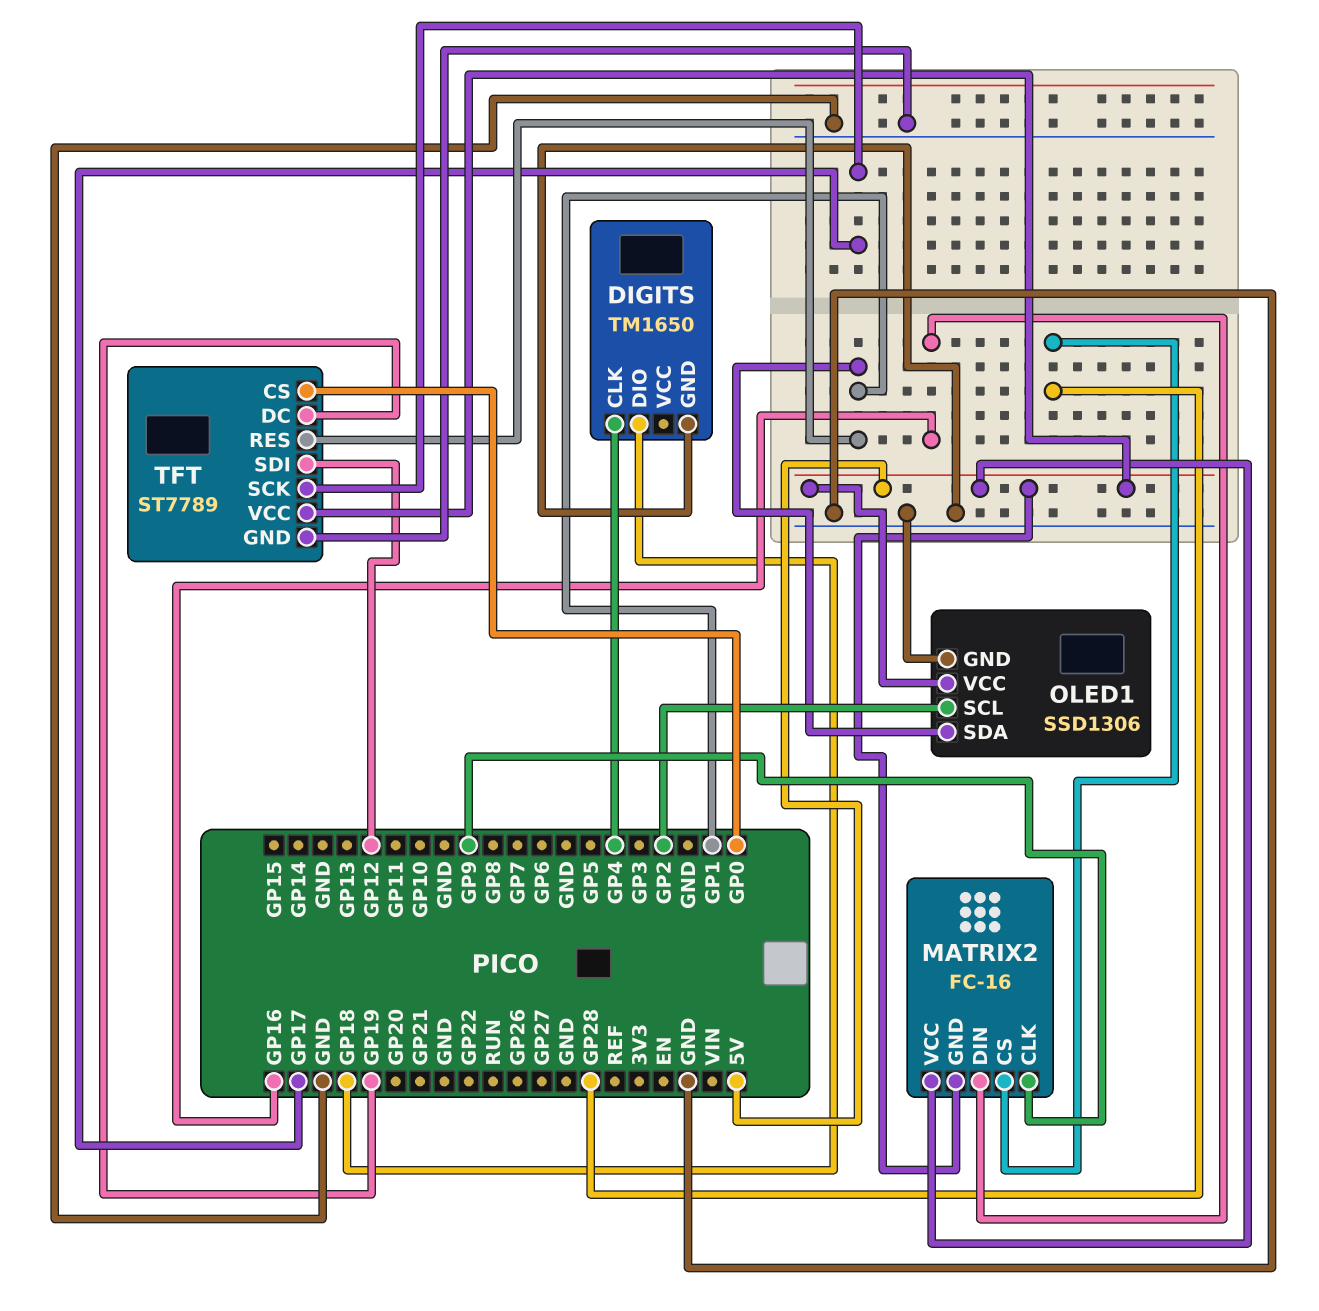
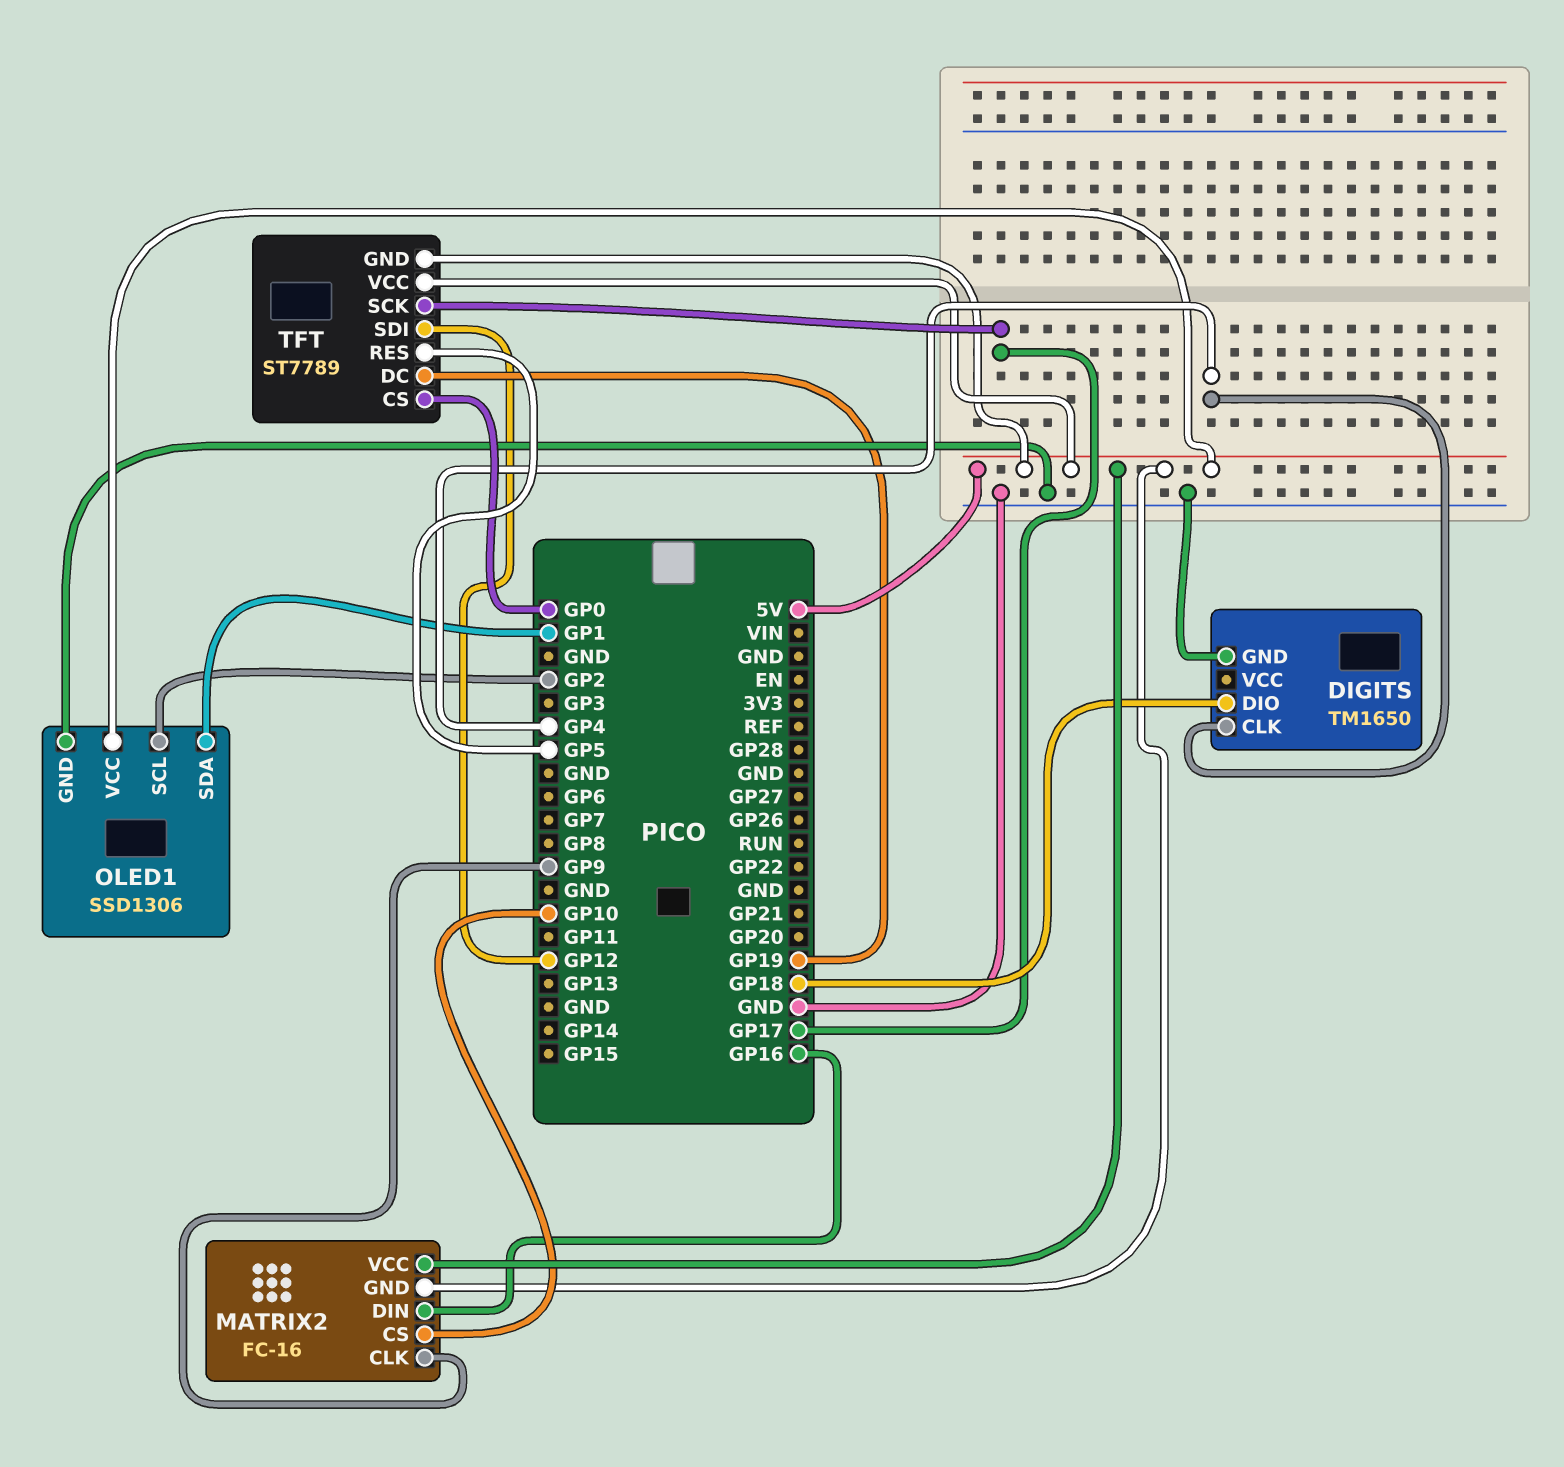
MATRIX2 pin CS: GP28 -> GP10
TFT pin GND: GND -> 5V
TFT pin RES: GP1 -> GP5

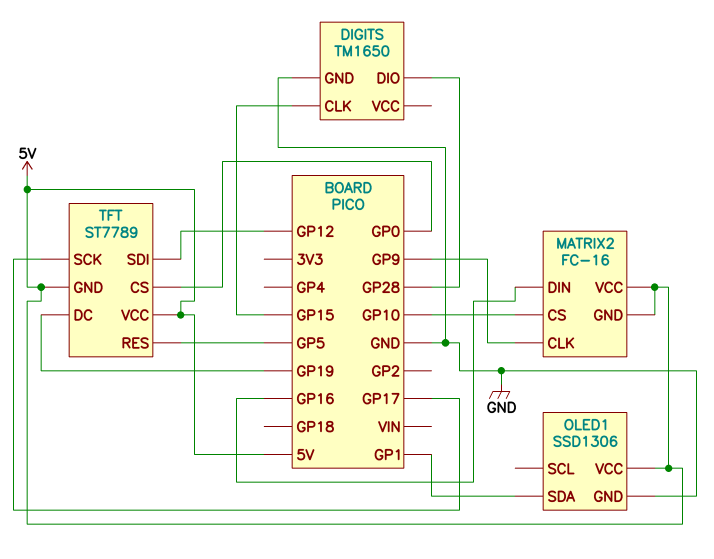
DIGITS pin CLK: GP4 -> GP15
DIGITS pin DIO: GP18 -> GP28
OLED1 pin SCL: GP2 -> none

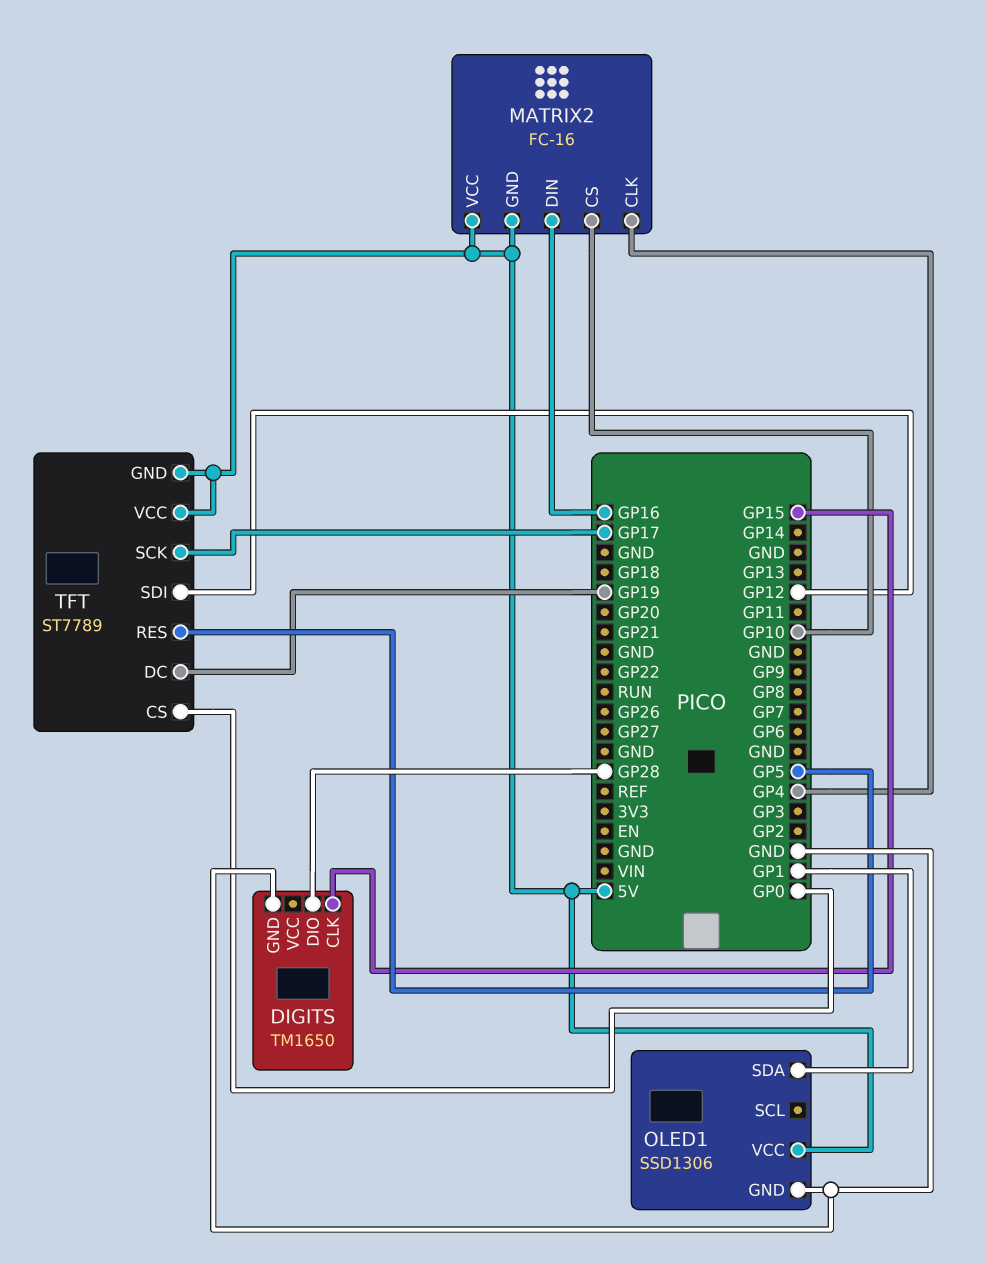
MATRIX2 pin CLK: GP9 -> GP4

